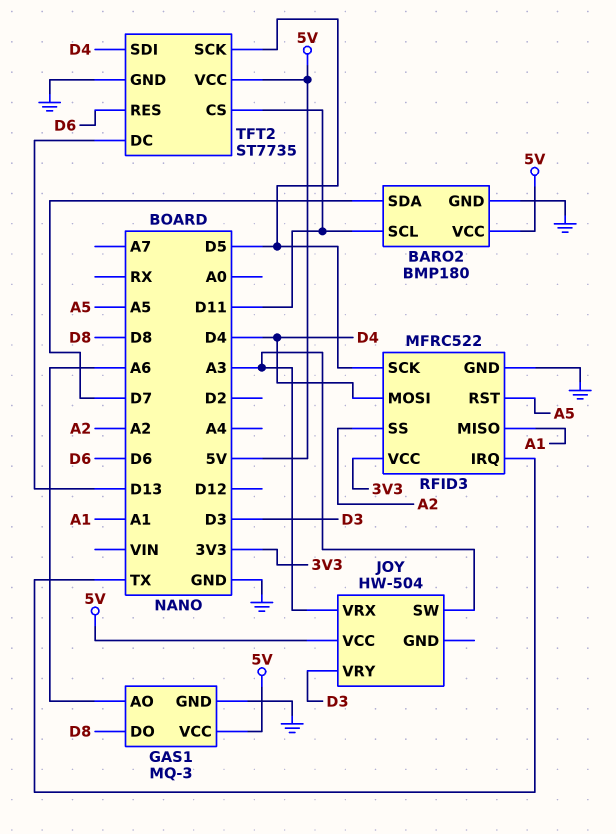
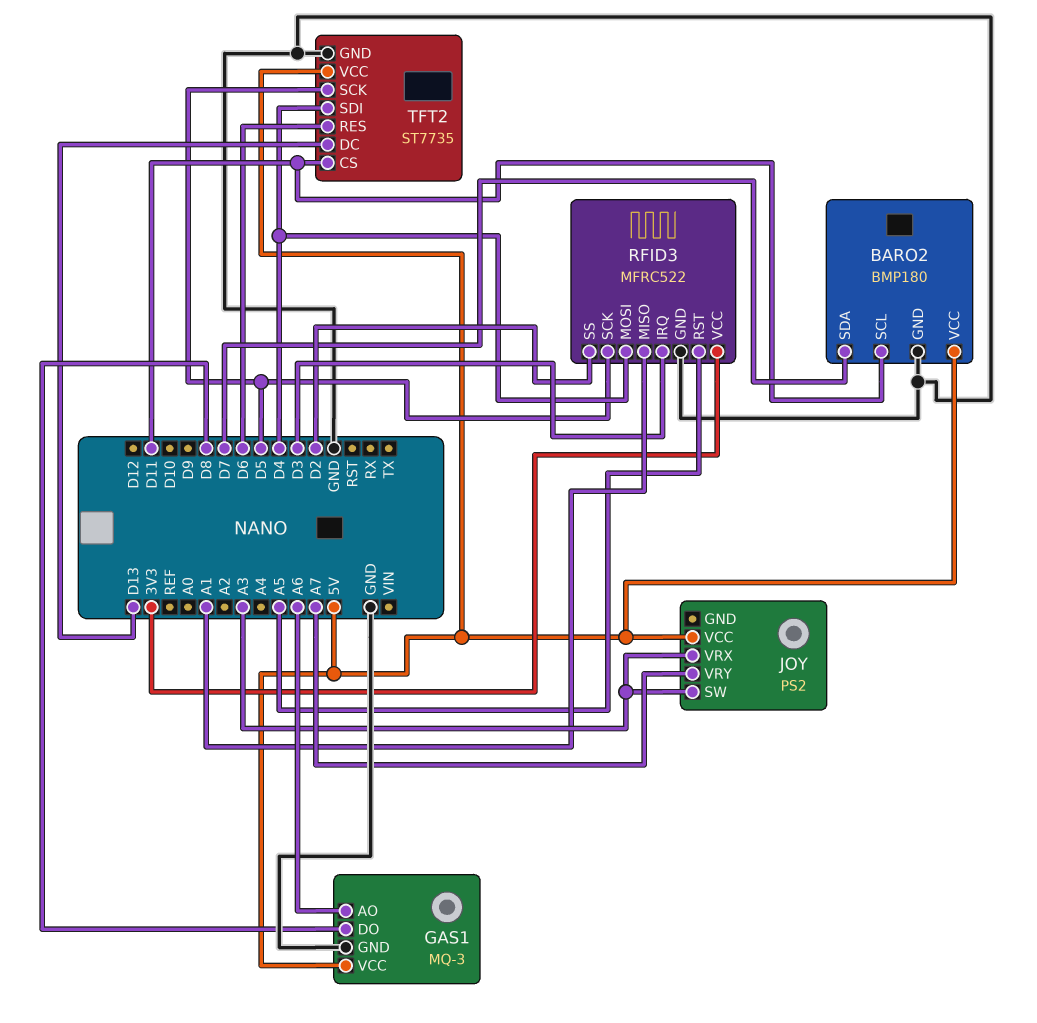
JOY: HW-504 -> PS2
JOY pin VRY: D3 -> A7
RFID3 pin IRQ: TX -> D3
RFID3 pin SS: A2 -> D2

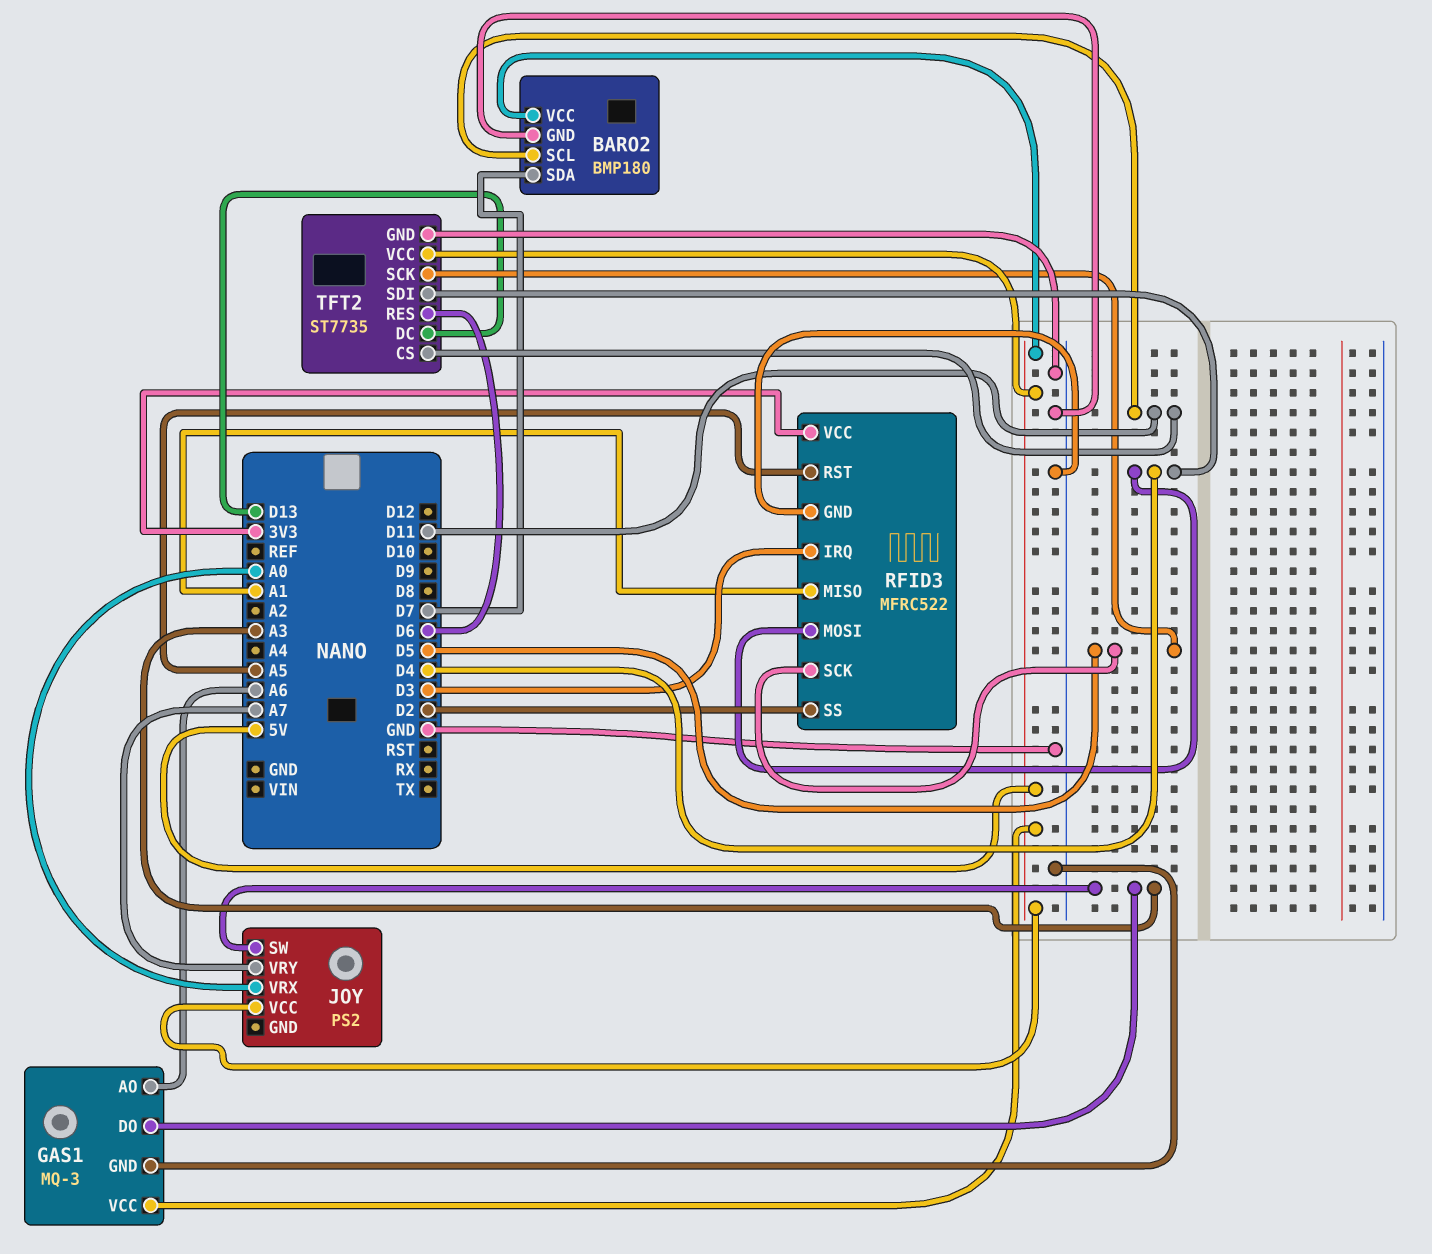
GAS1 pin DO: D8 -> A3
JOY pin VRX: A3 -> A0

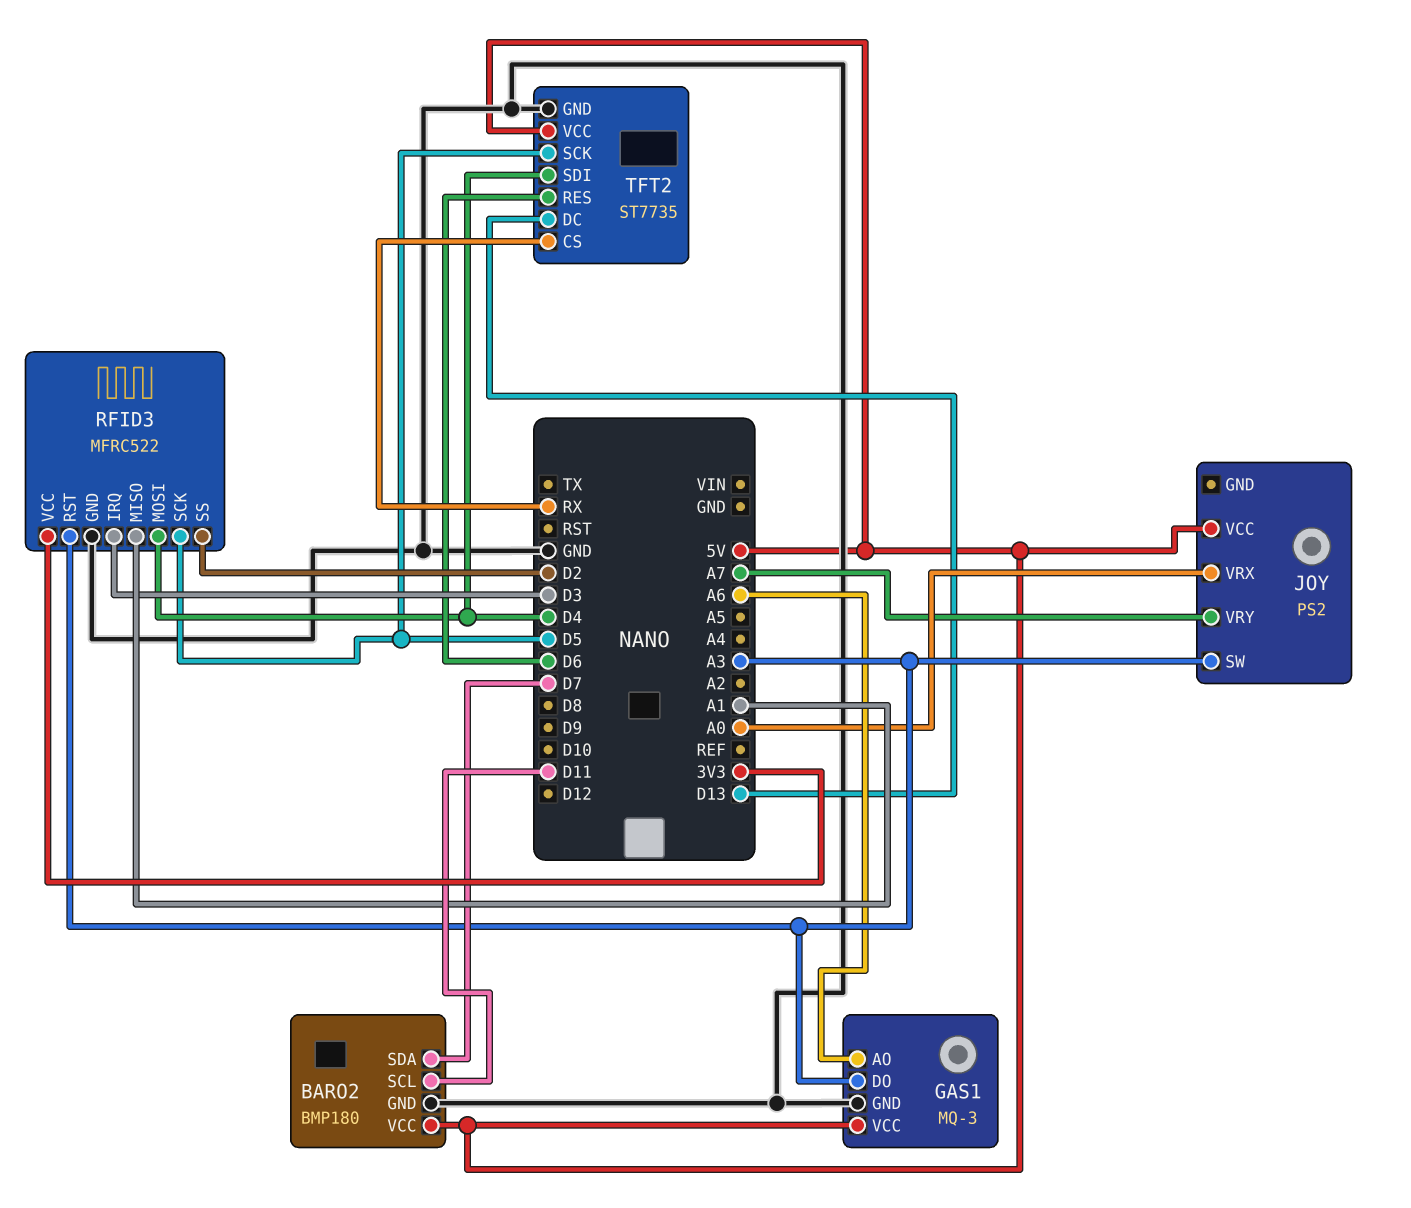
RFID3 pin RST: A5 -> A3
TFT2 pin CS: D11 -> RX

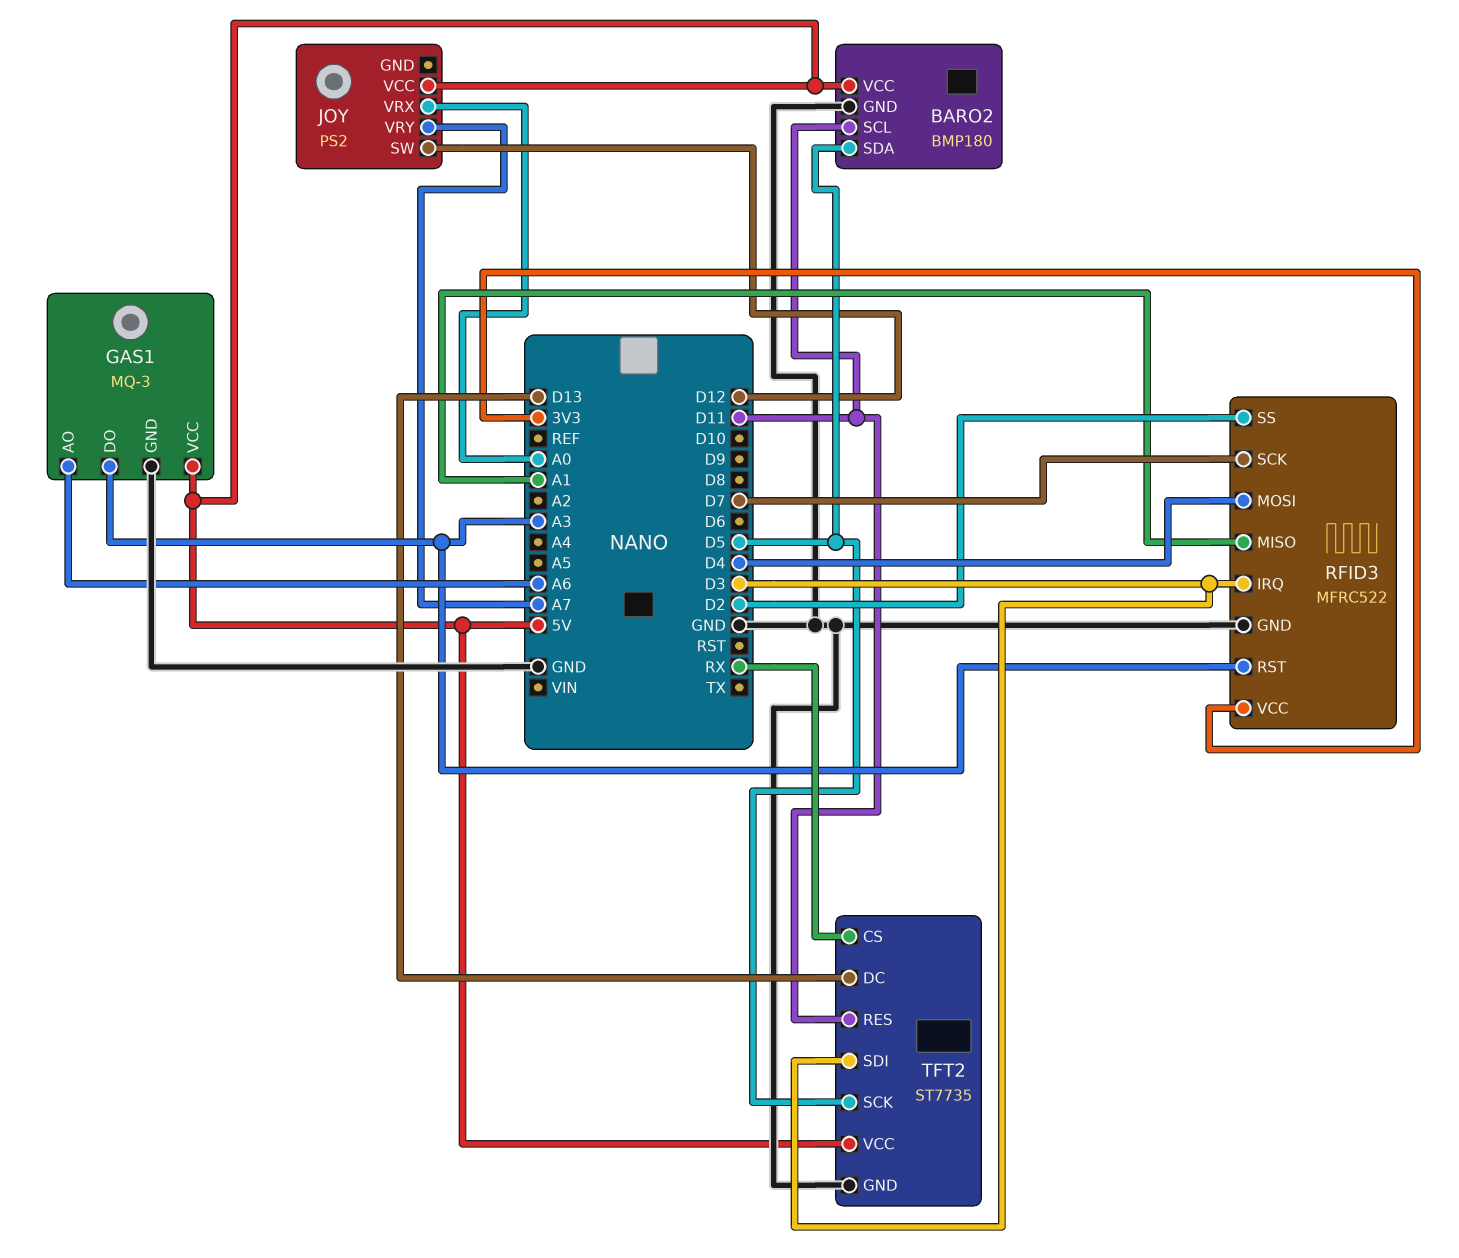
BARO2 pin SDA: D7 -> D5
JOY pin SW: A3 -> D12
RFID3 pin SCK: D5 -> D7
TFT2 pin RES: D6 -> D11
TFT2 pin SDI: D4 -> D3

